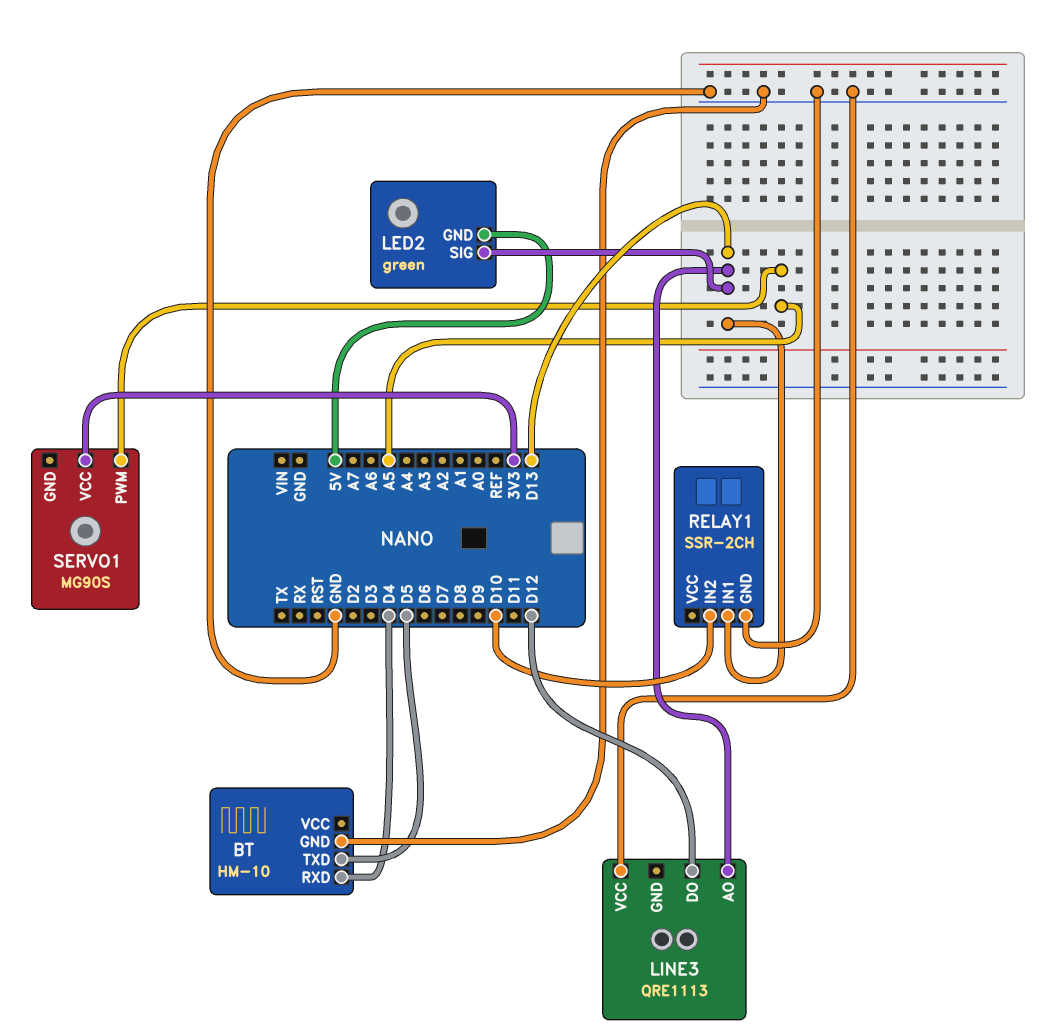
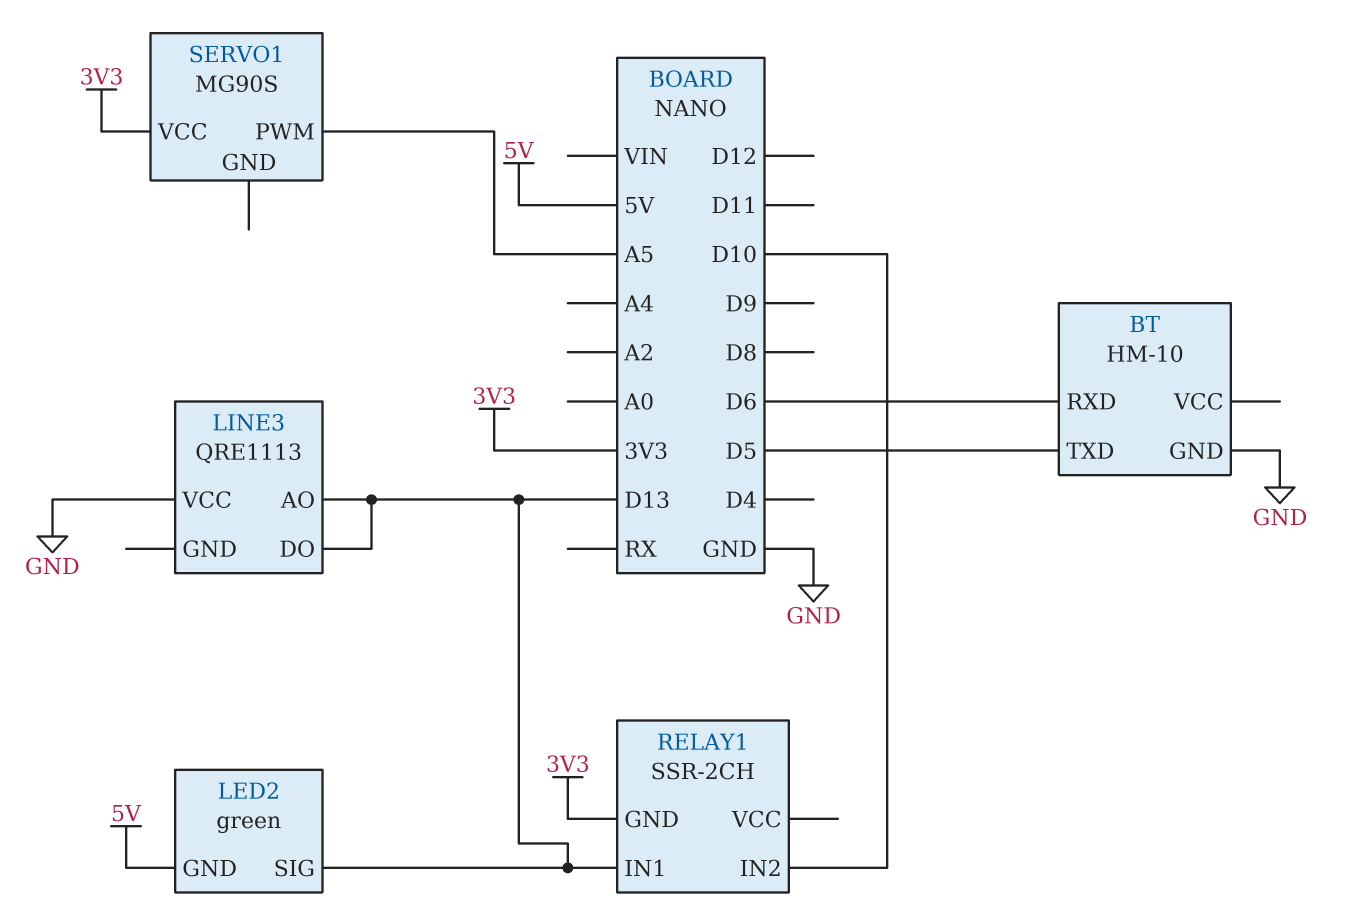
BT pin RXD: D4 -> D6
LINE3 pin DO: D12 -> D13
RELAY1 pin GND: GND -> 3V3

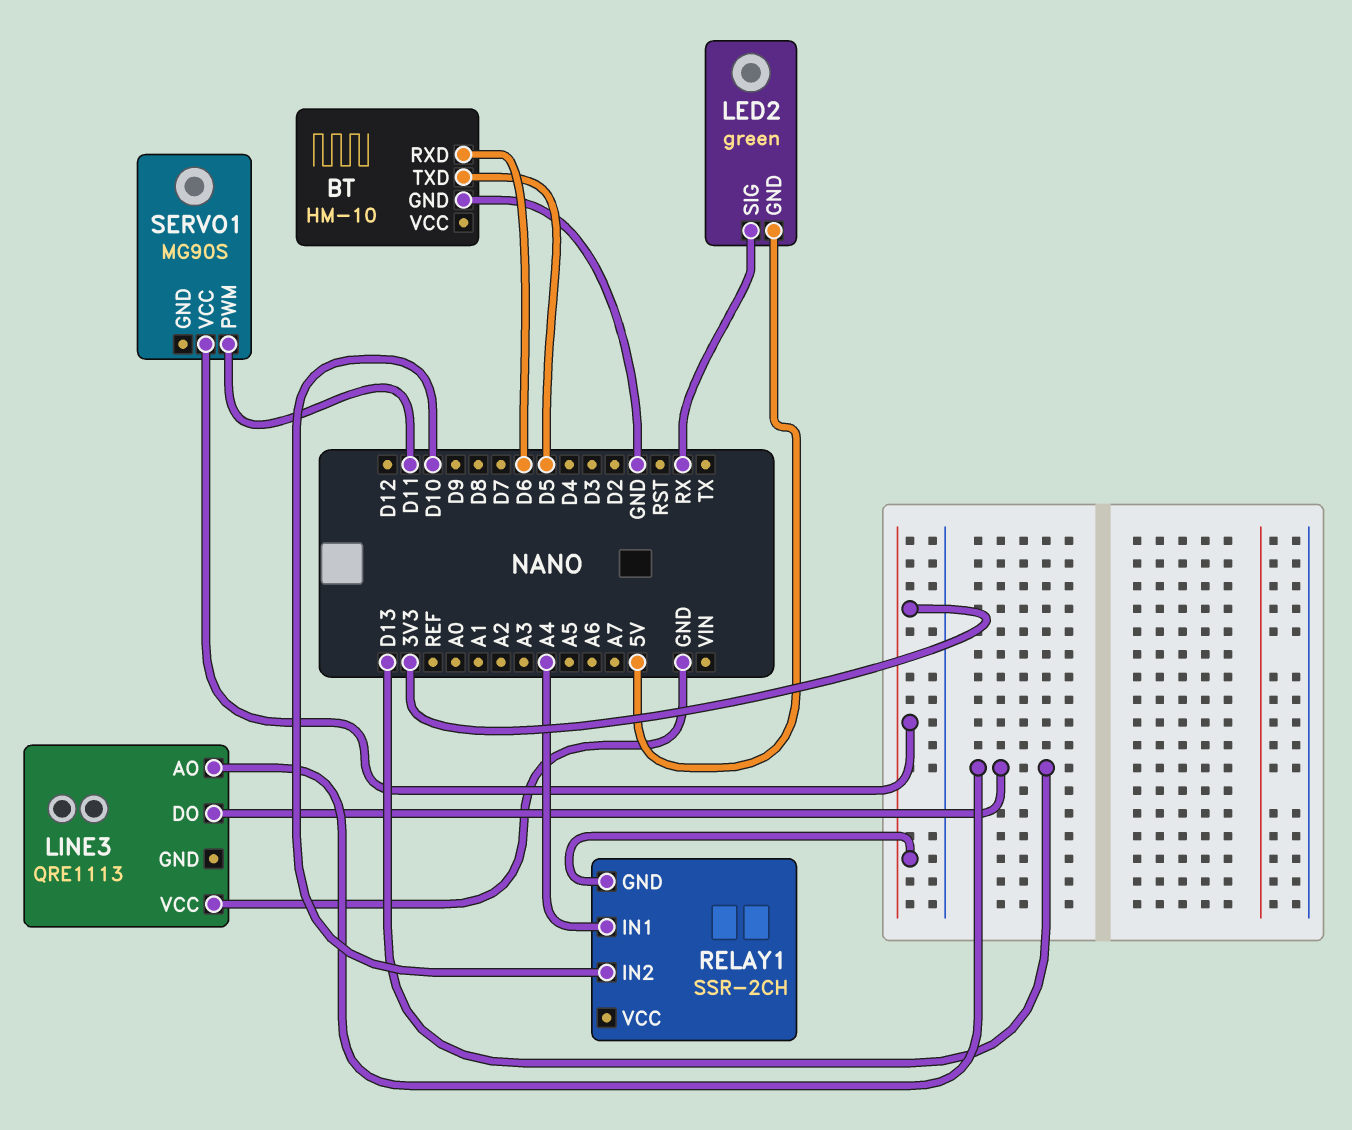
LED2 pin SIG: D13 -> RX
RELAY1 pin IN1: D13 -> A4
SERVO1 pin PWM: A5 -> D11

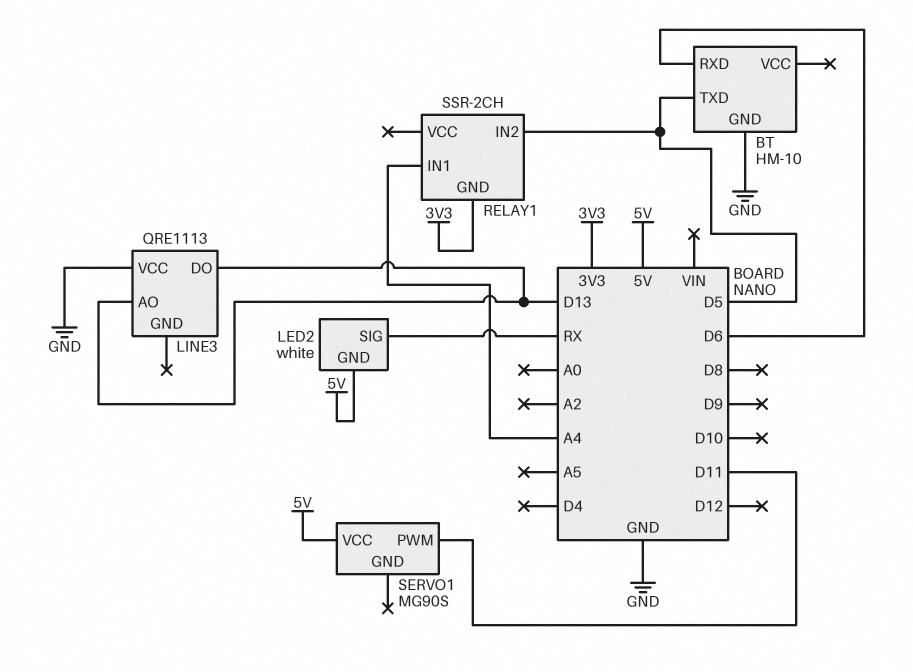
LED2: green -> white
RELAY1 pin IN2: D10 -> D5
SERVO1 pin VCC: 3V3 -> 5V

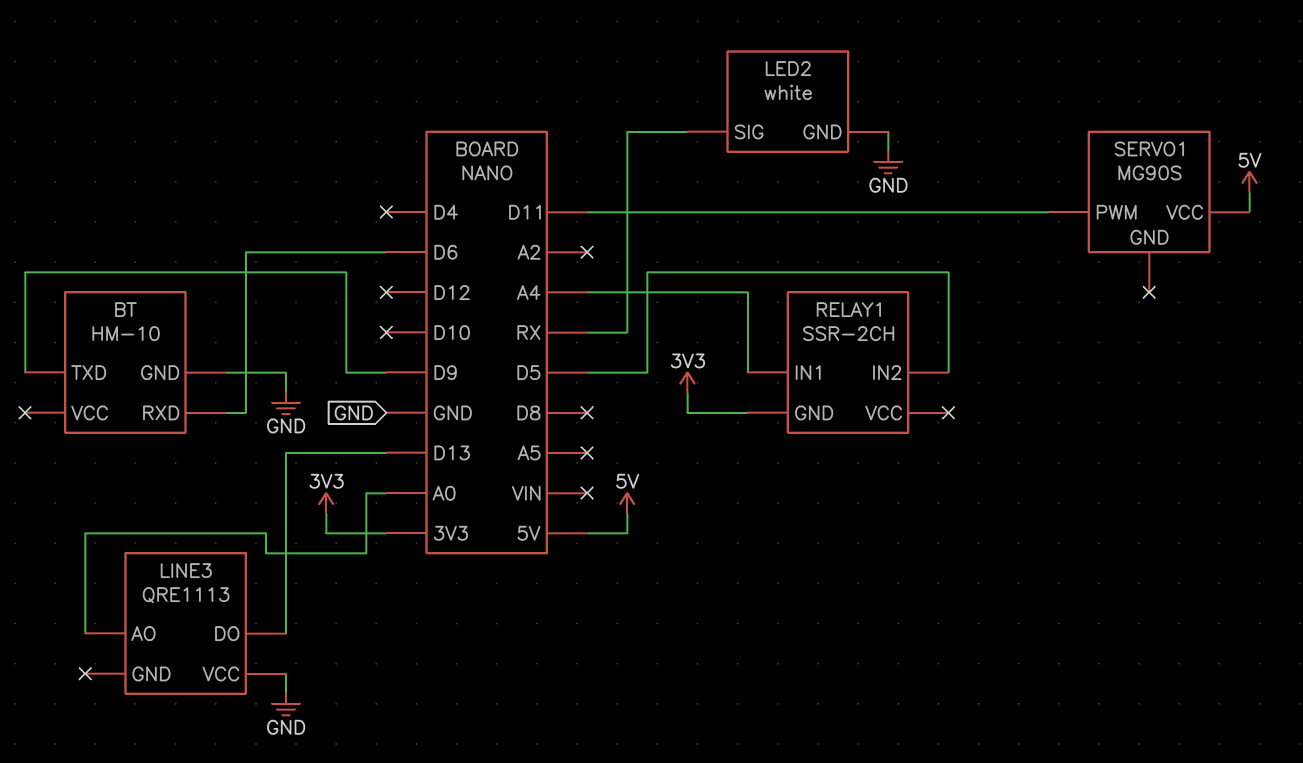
BT pin TXD: D5 -> D9
LED2 pin GND: 5V -> GND
LINE3 pin AO: D13 -> A0

